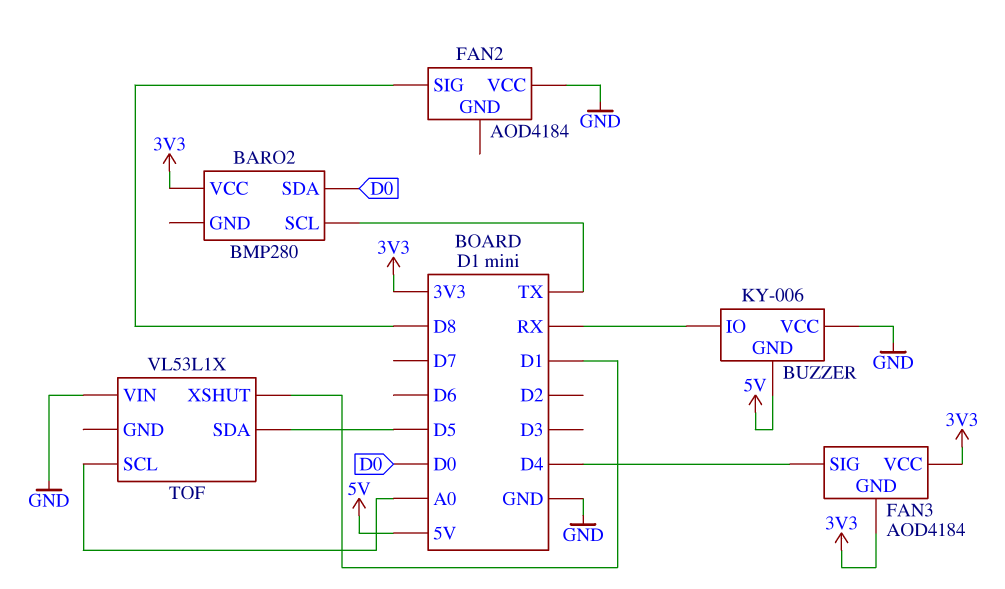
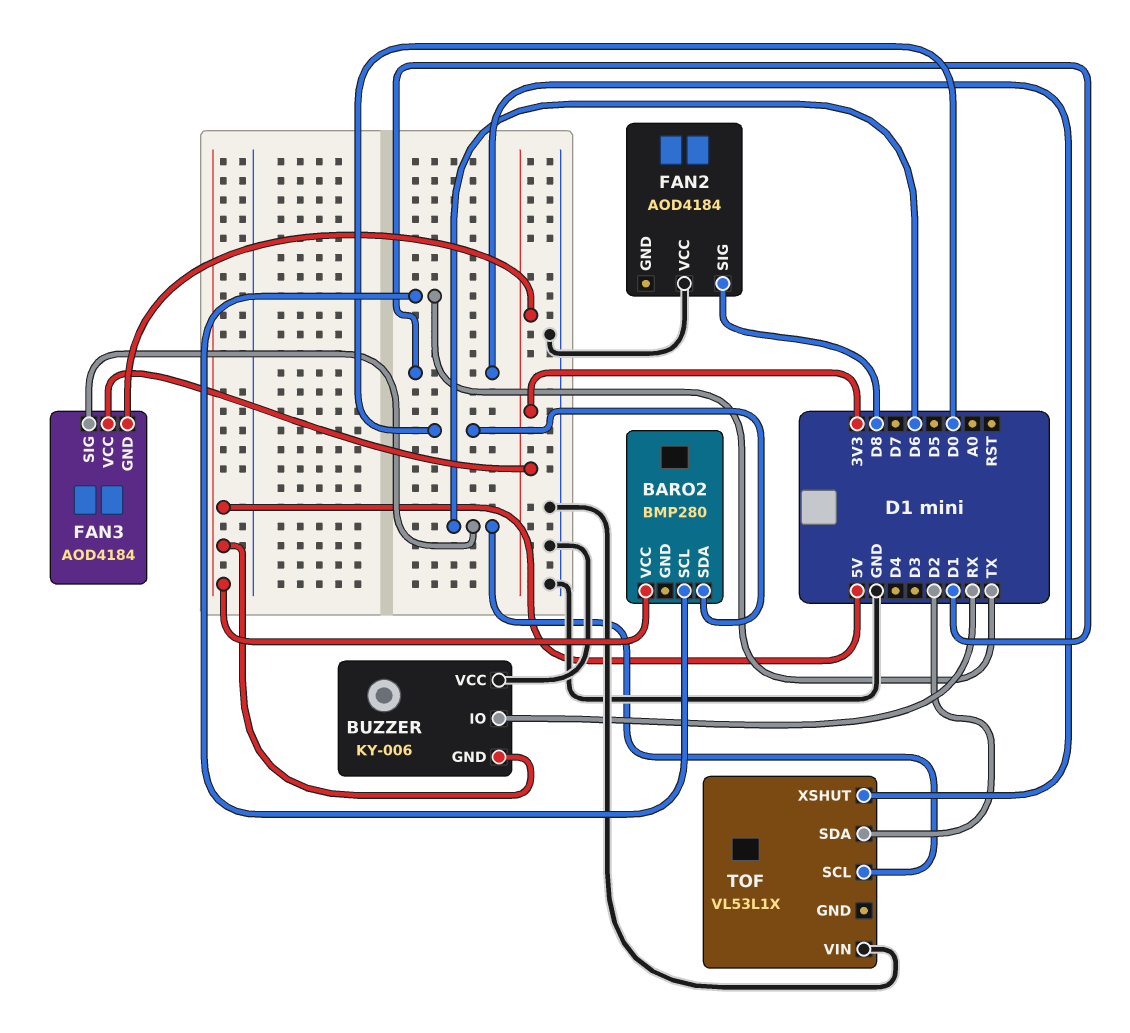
BARO2 pin VCC: 3V3 -> 5V
FAN3 pin SIG: D4 -> D6
TOF pin SCL: A0 -> D6
TOF pin SDA: D5 -> D2

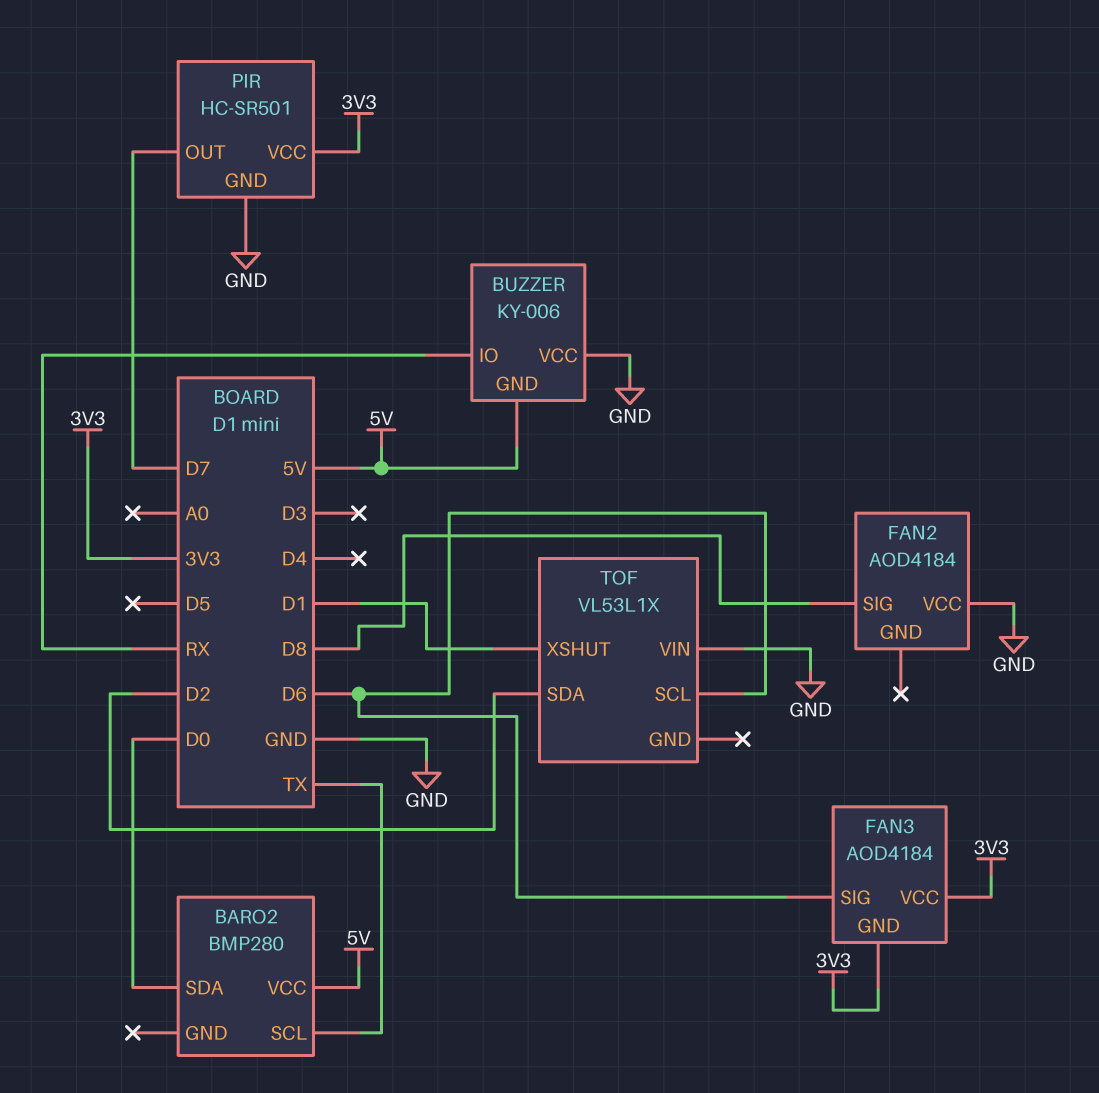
PIR: none -> HC-SR501
PIR pin GND: none -> GND
PIR pin OUT: none -> D7
PIR pin VCC: none -> 3V3

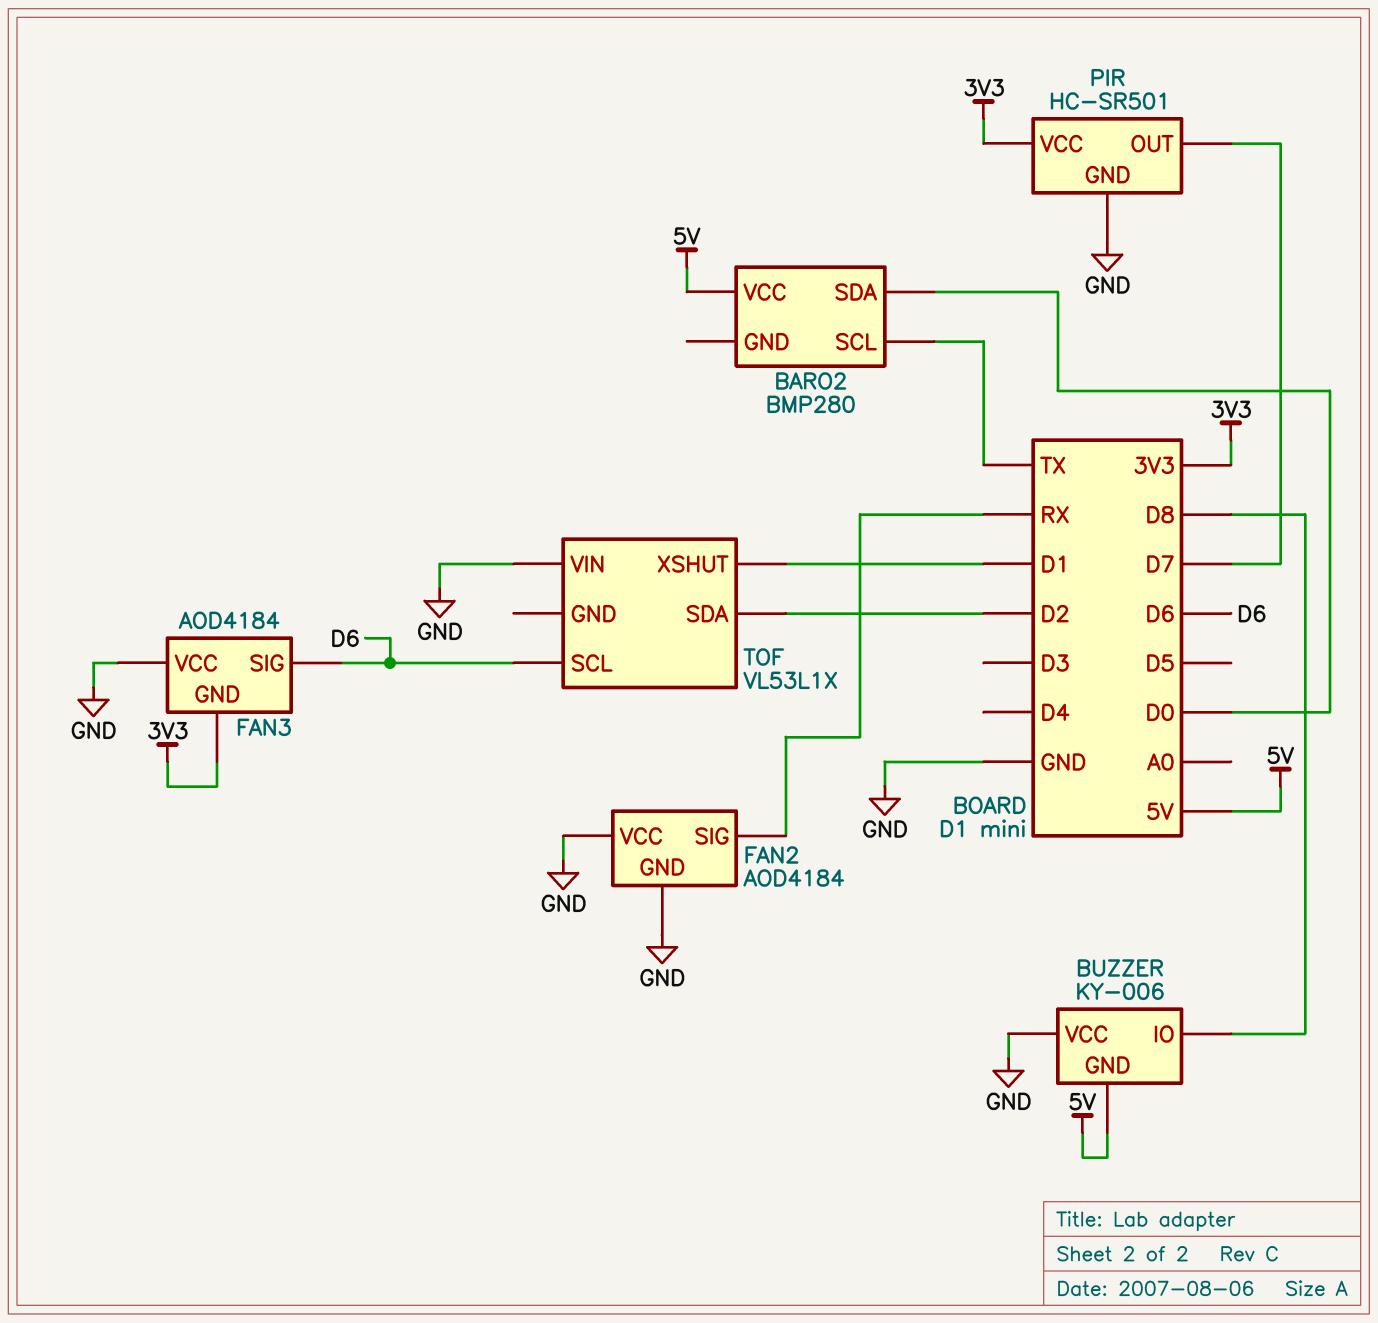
BUZZER pin IO: RX -> D8
FAN2 pin GND: none -> GND
FAN2 pin SIG: D8 -> RX
FAN3 pin VCC: 3V3 -> GND

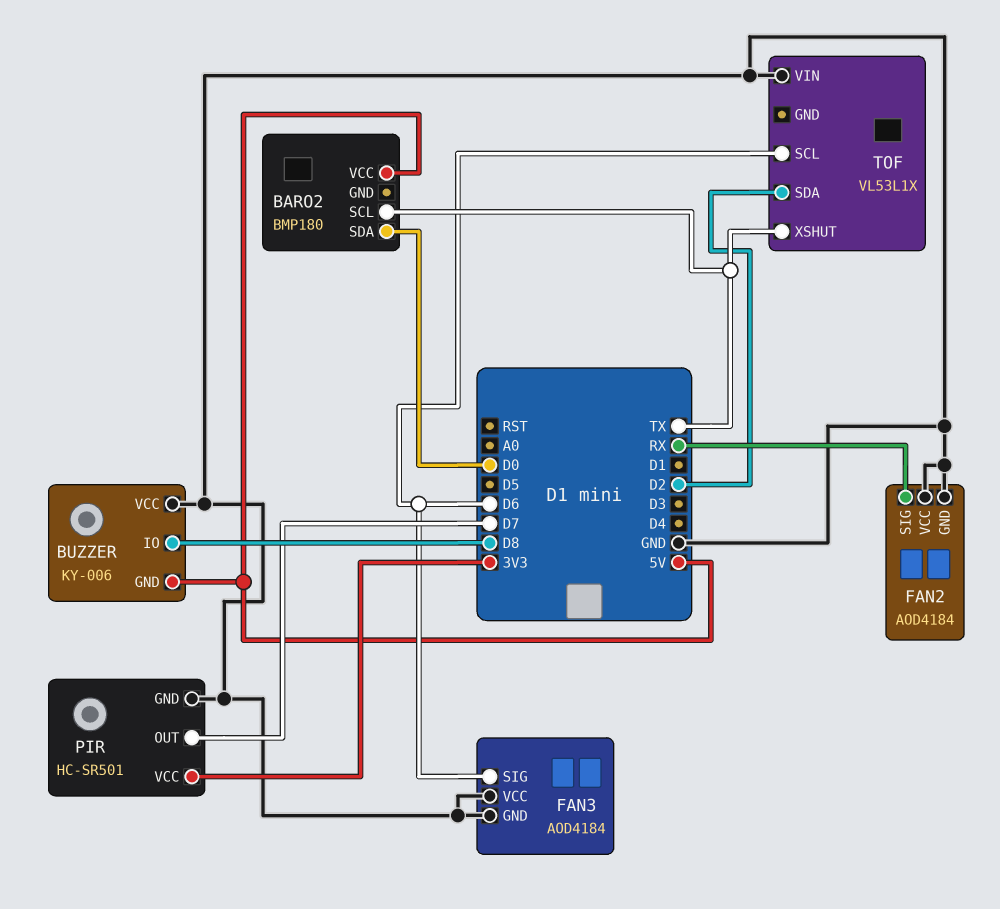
BARO2: BMP280 -> BMP180
FAN3 pin GND: 3V3 -> GND
TOF pin XSHUT: D1 -> TX

